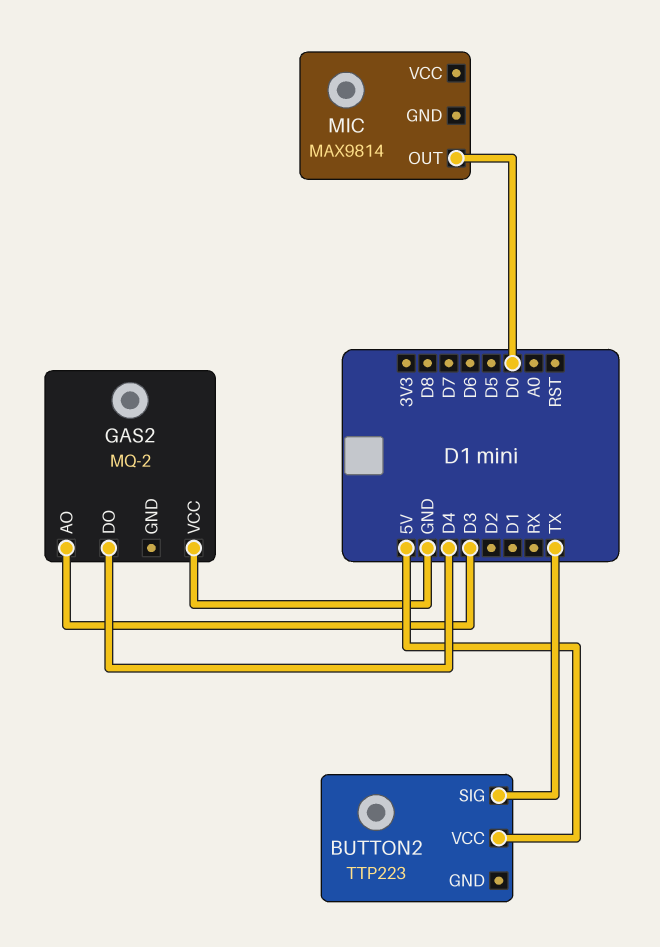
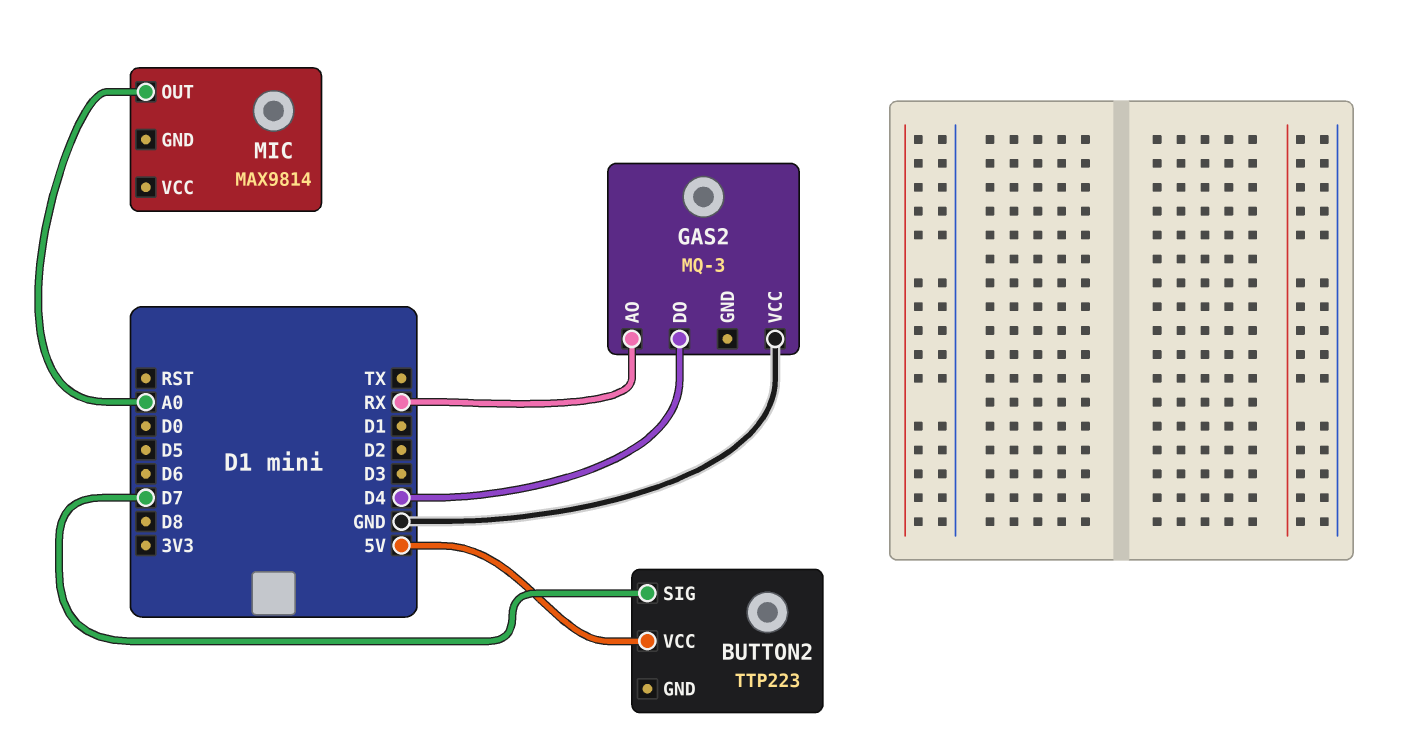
BUTTON2 pin SIG: TX -> D7
GAS2: MQ-2 -> MQ-3
GAS2 pin AO: D3 -> RX
MIC pin OUT: D0 -> A0

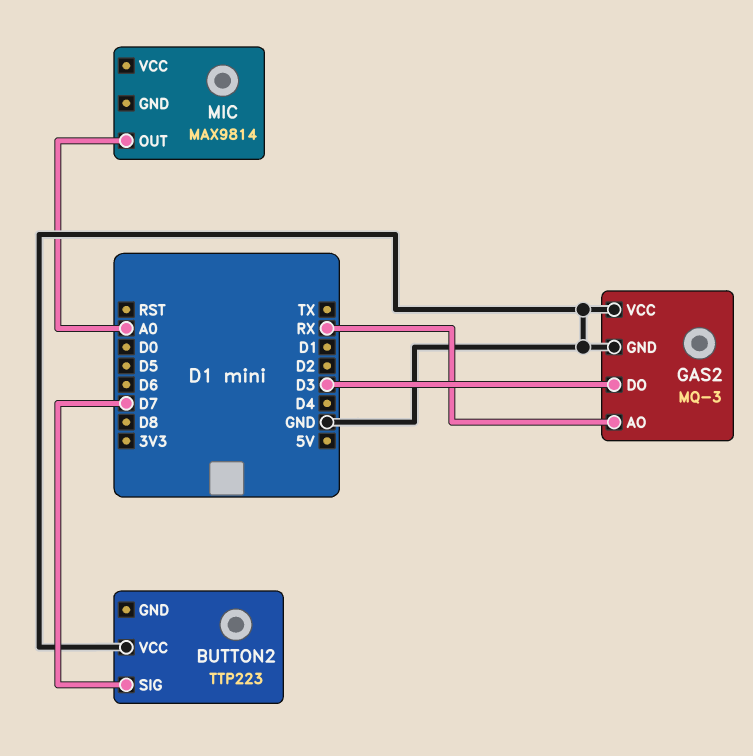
BUTTON2 pin VCC: 5V -> GND
GAS2 pin DO: D4 -> D3
GAS2 pin GND: none -> GND

